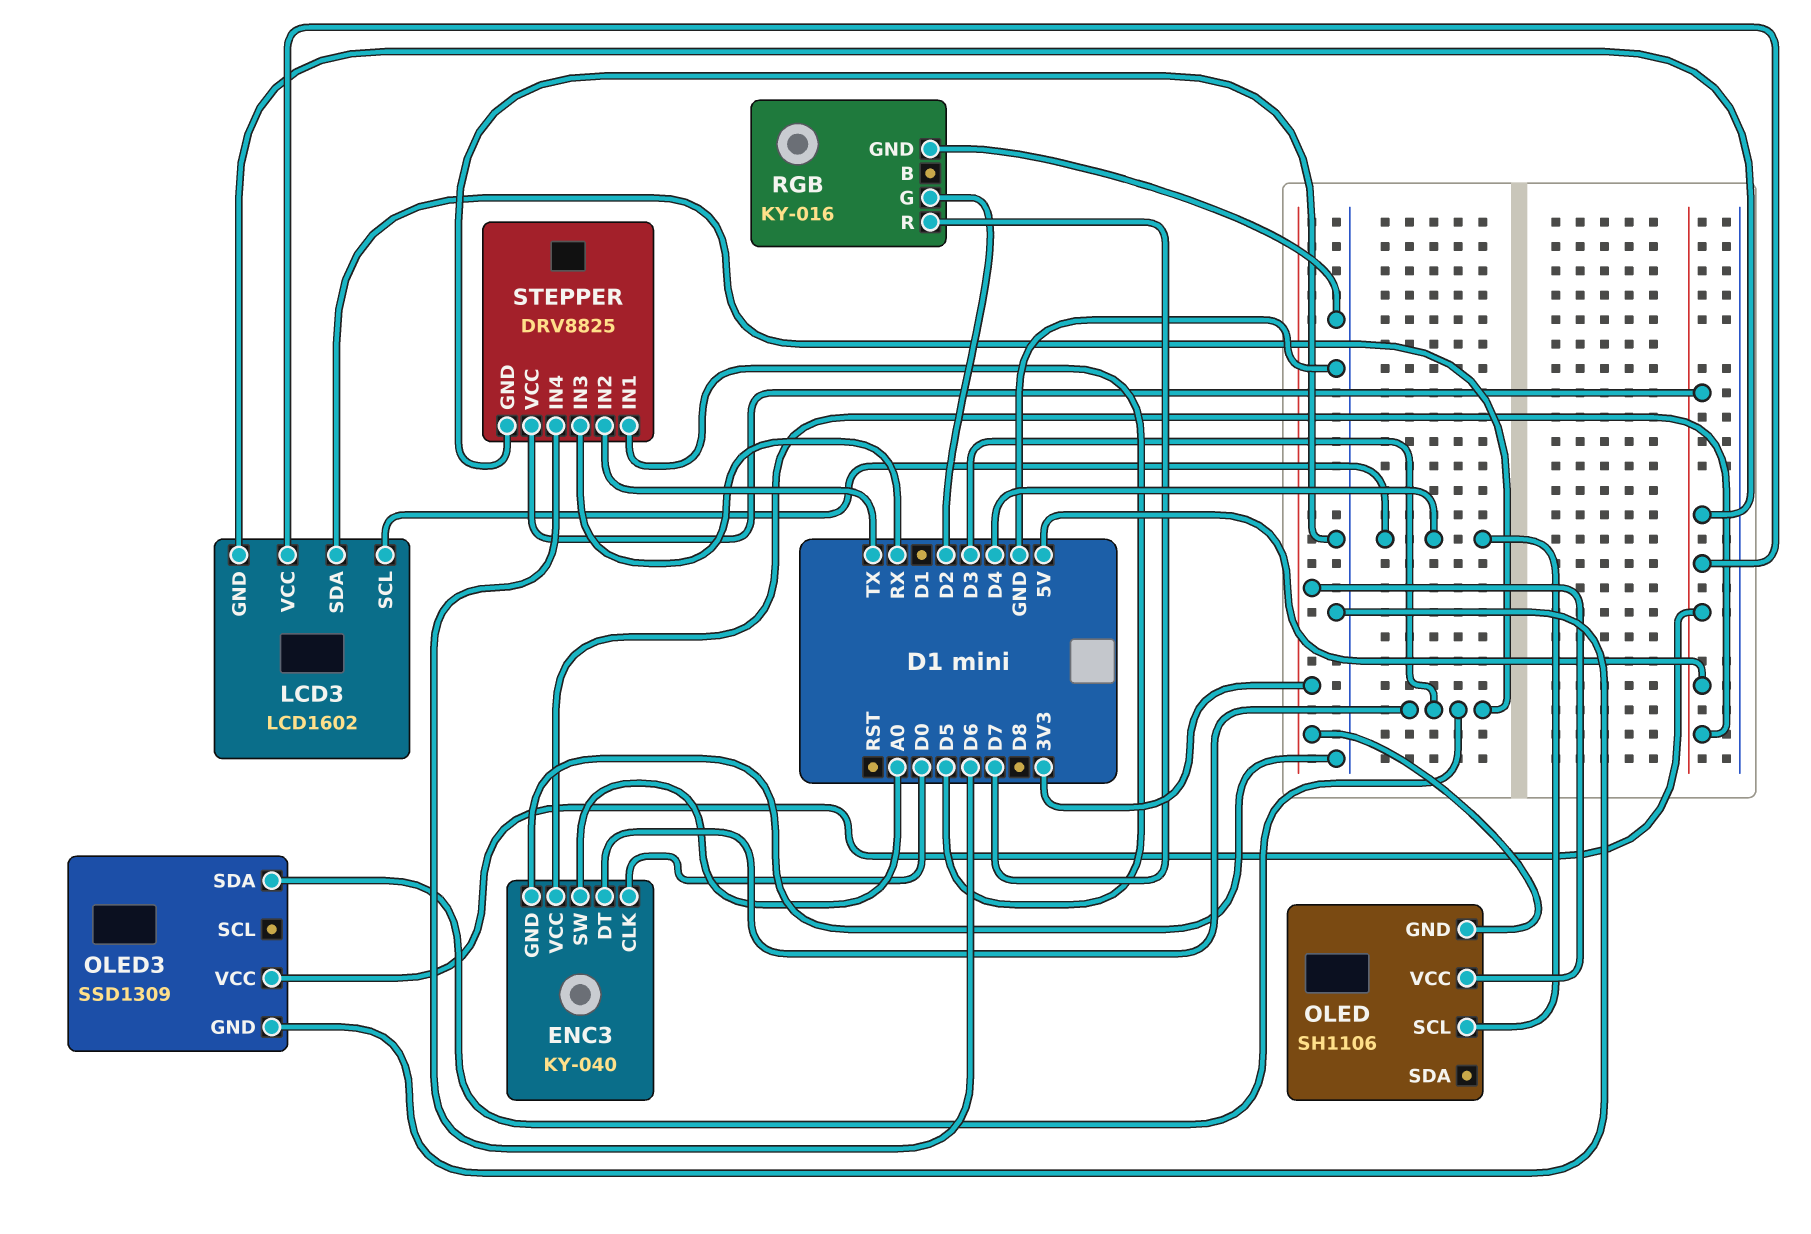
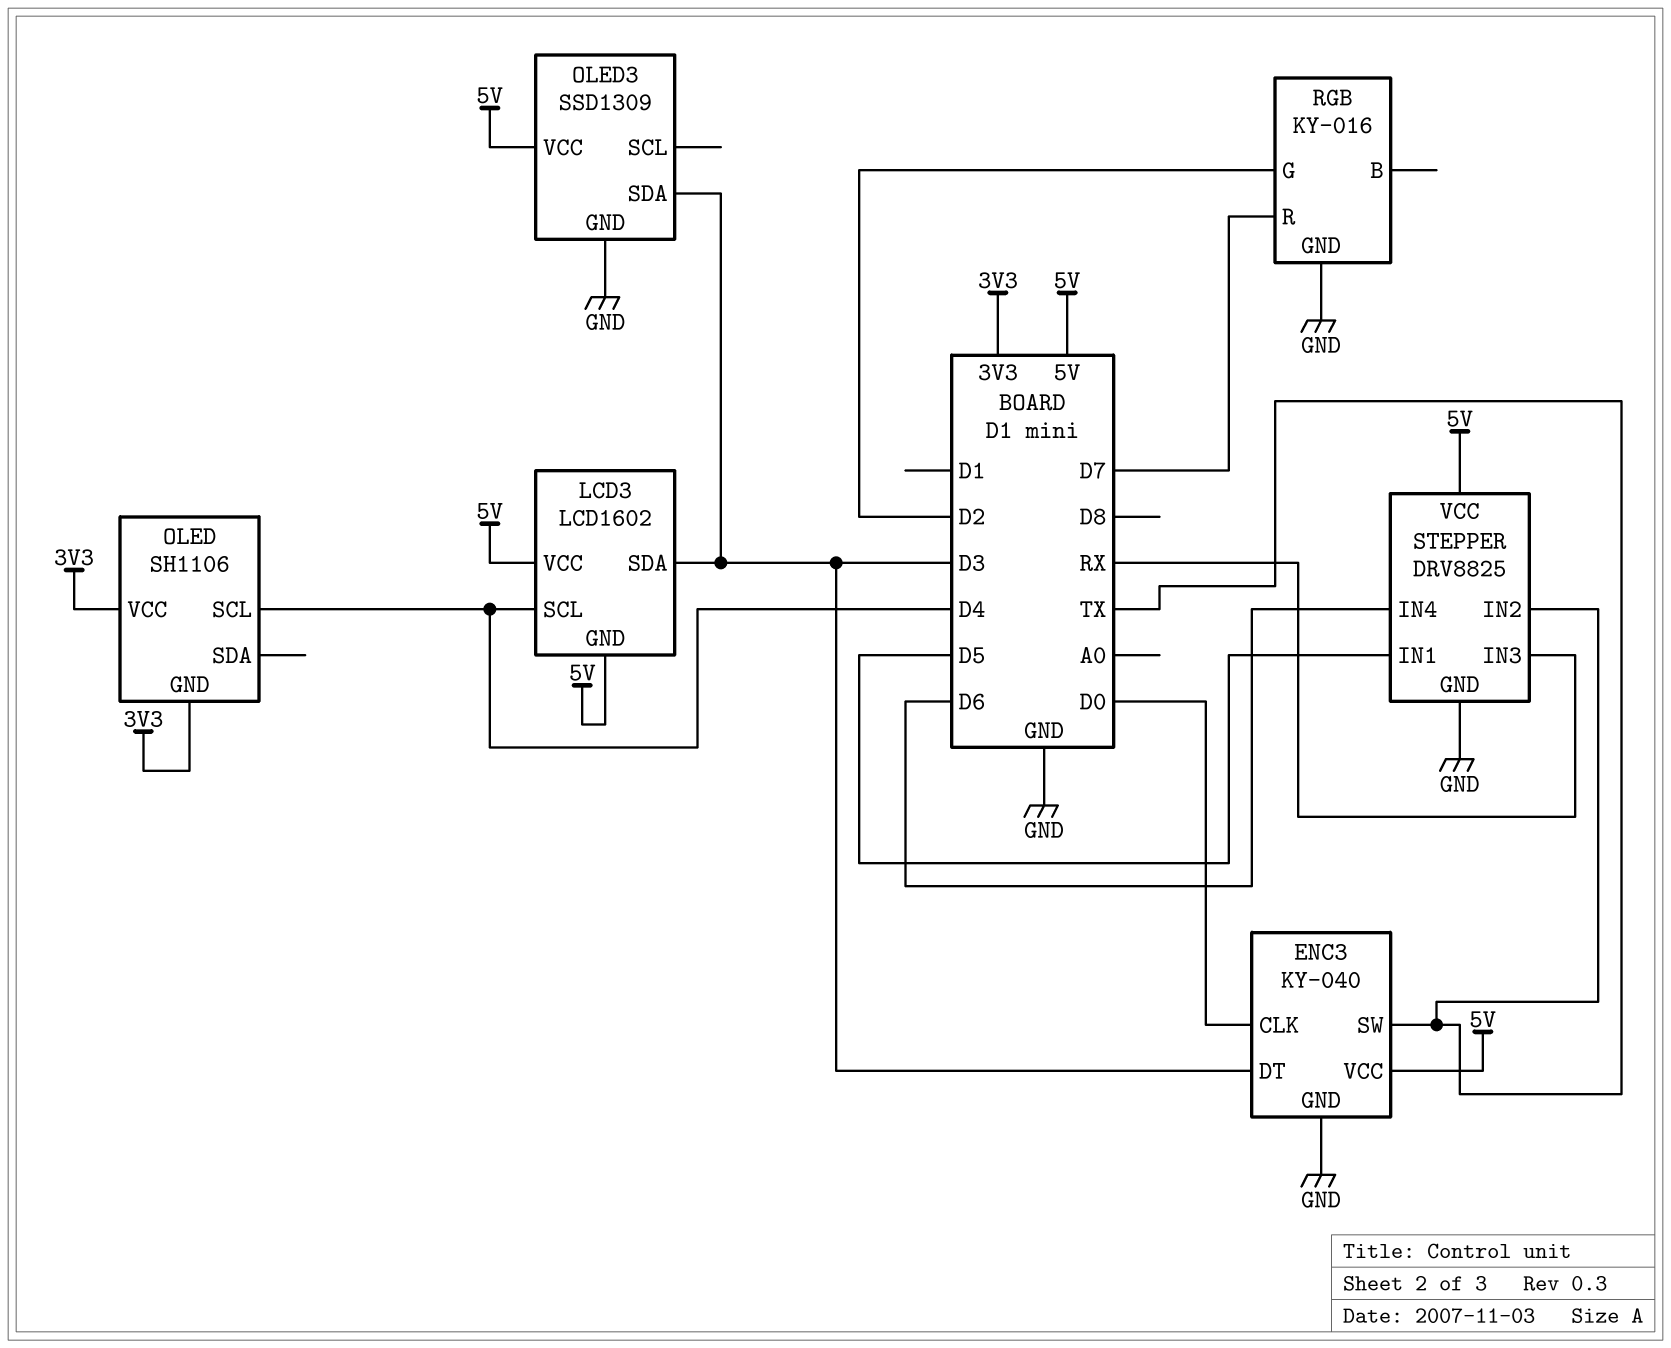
ENC3 pin SW: A0 -> TX

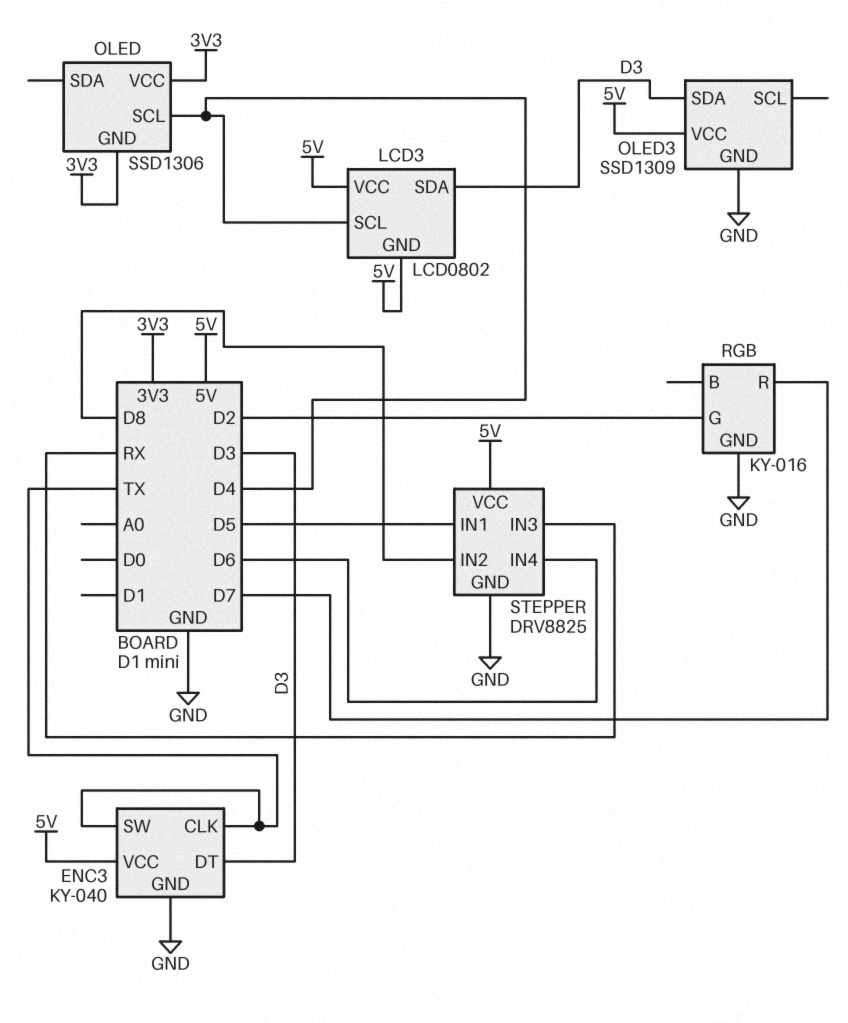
ENC3 pin CLK: D0 -> TX
LCD3: LCD1602 -> LCD0802
OLED: SH1106 -> SSD1306
STEPPER pin IN2: TX -> D8

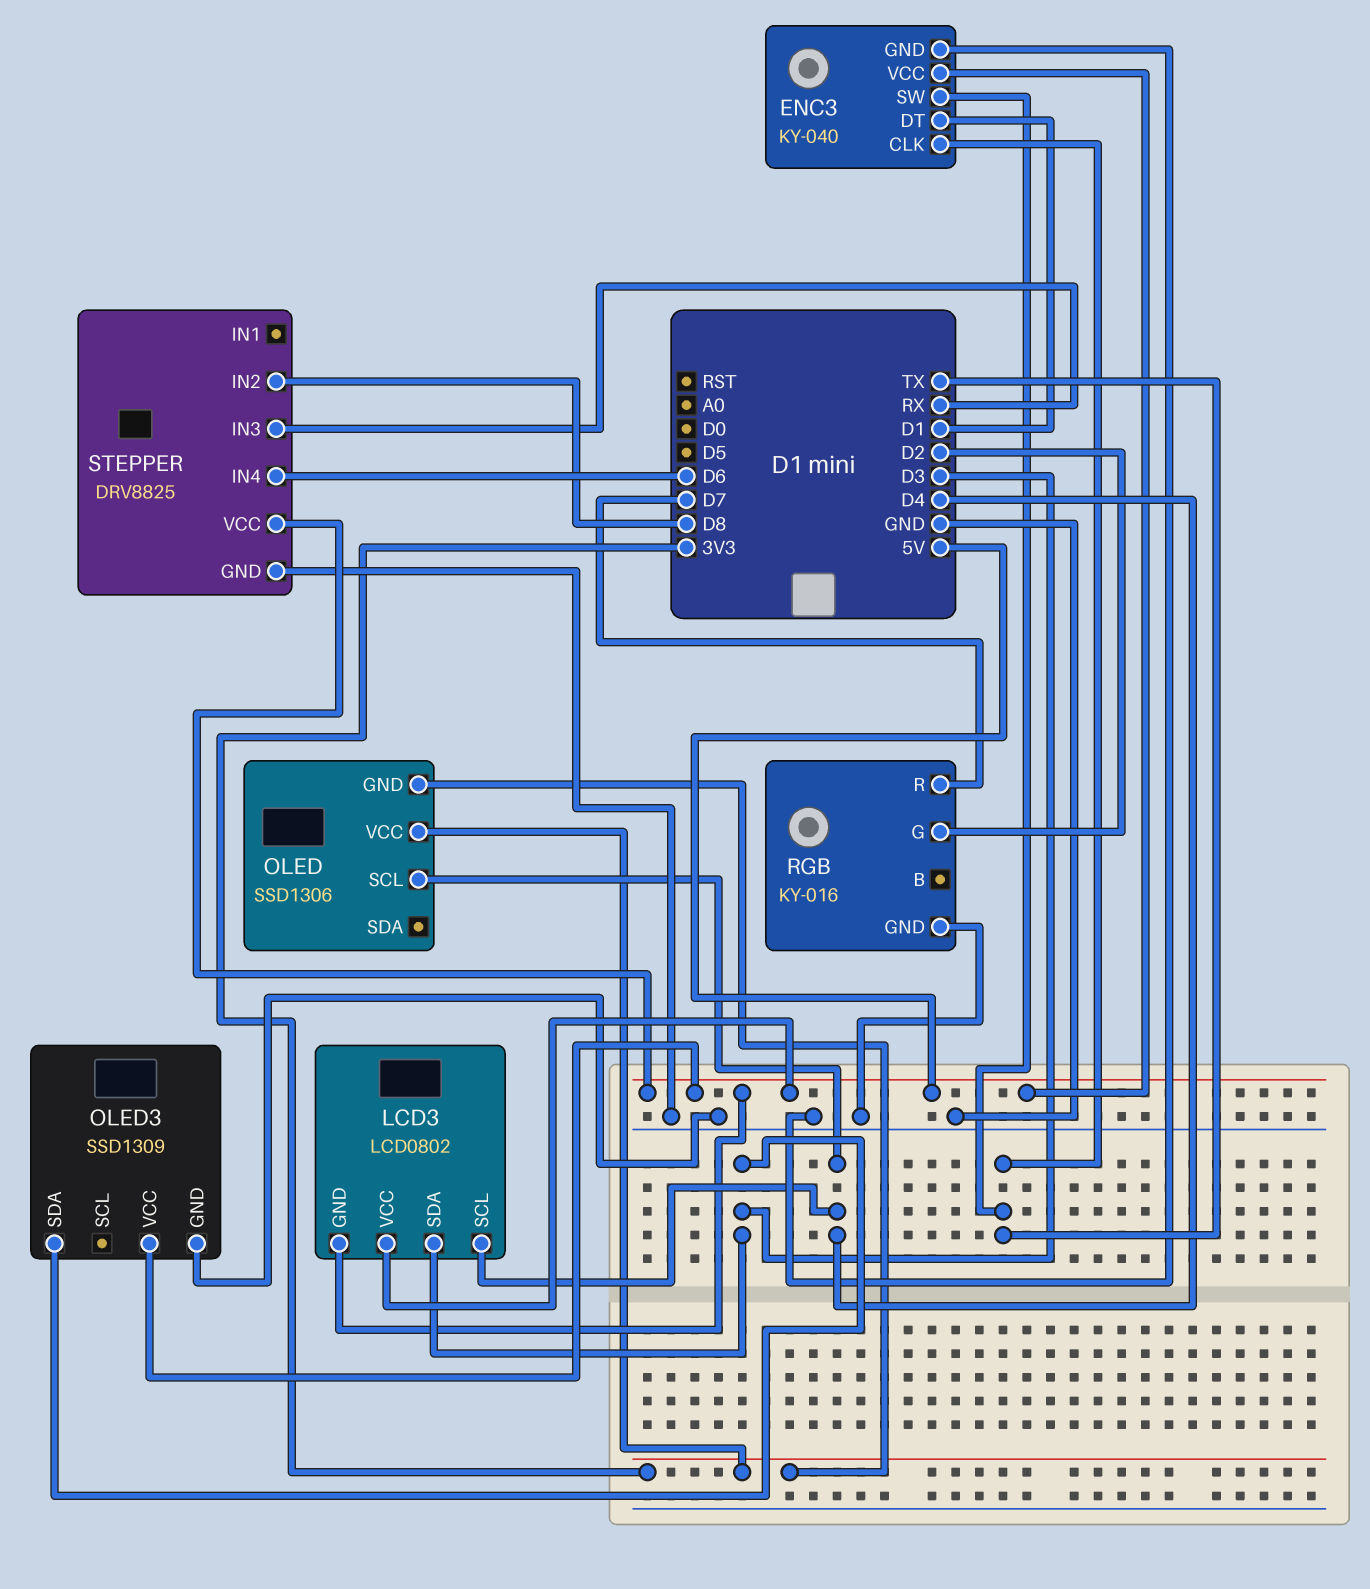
ENC3 pin DT: D3 -> D1
STEPPER pin IN1: D5 -> none

